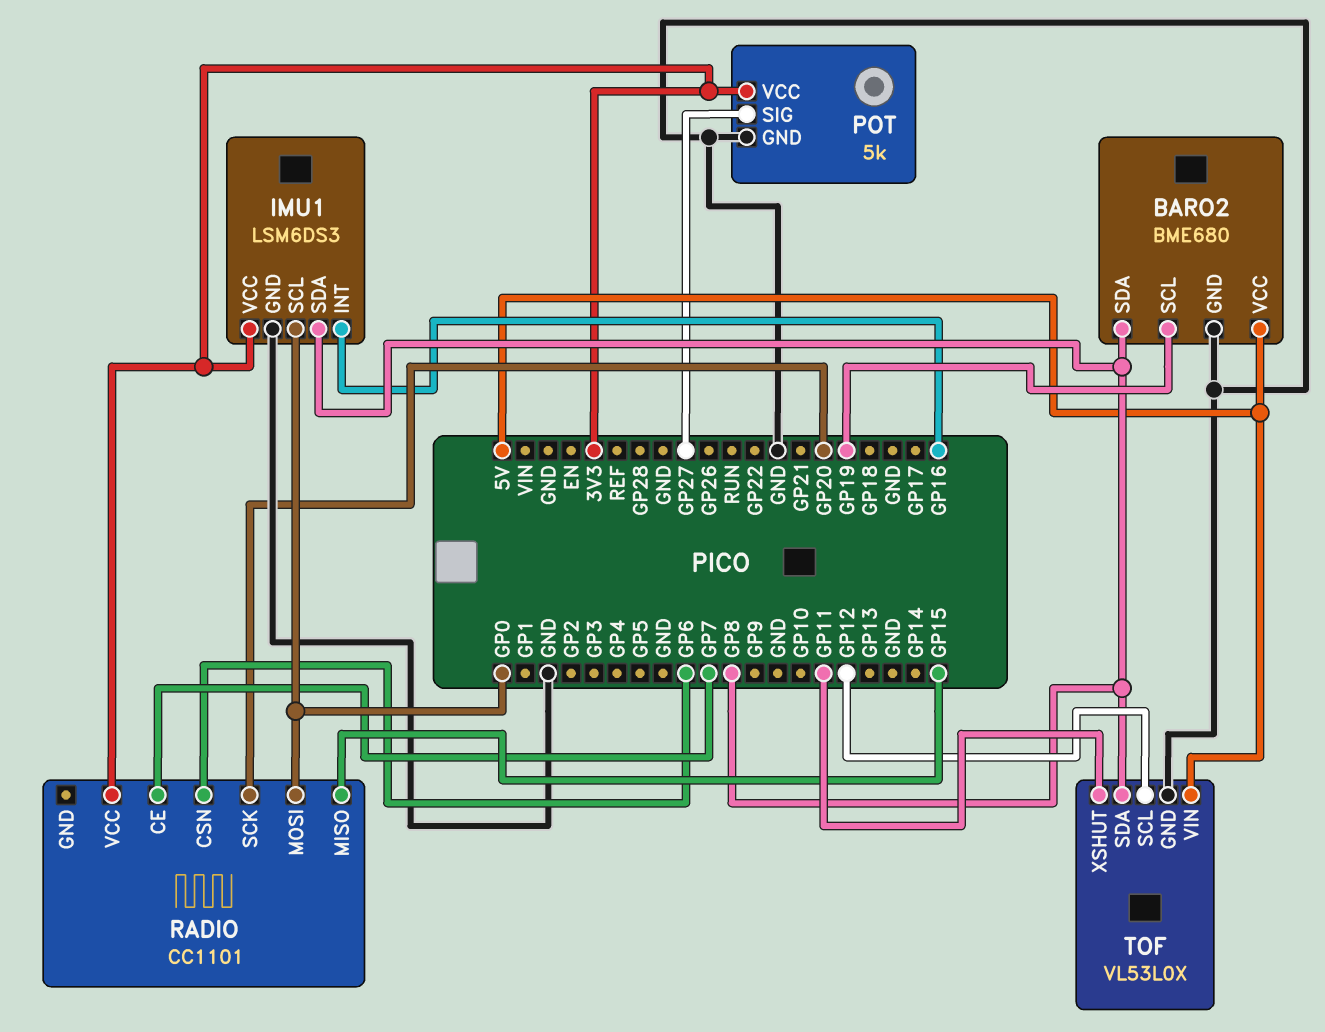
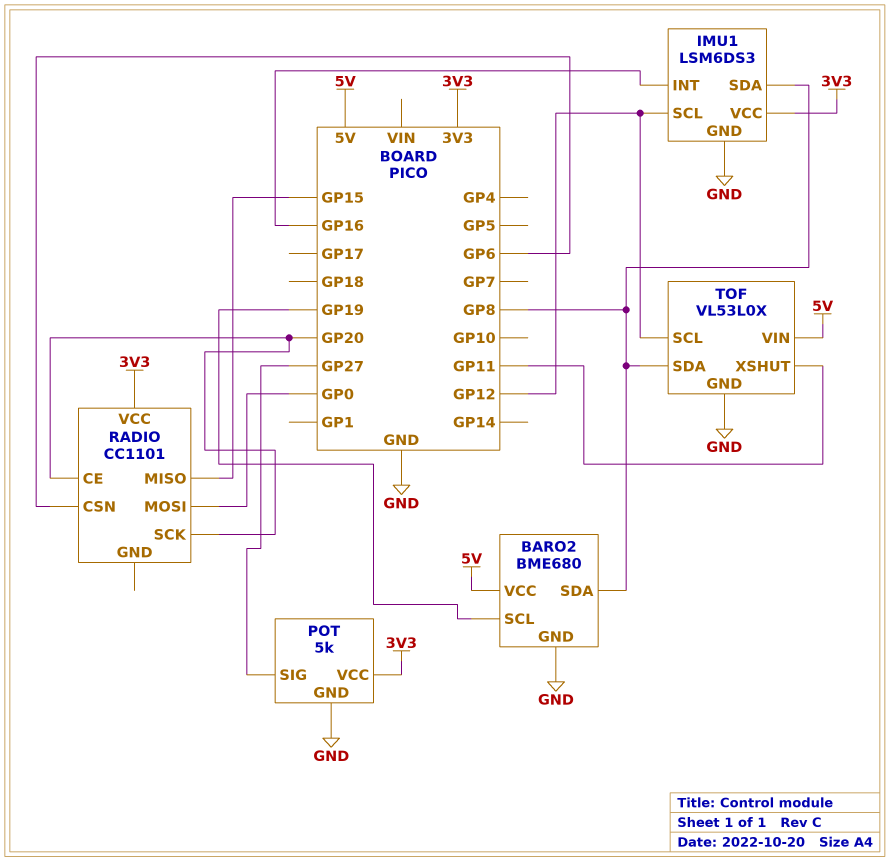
IMU1 pin SCL: GP0 -> GP12
RADIO pin CE: GP7 -> GP20

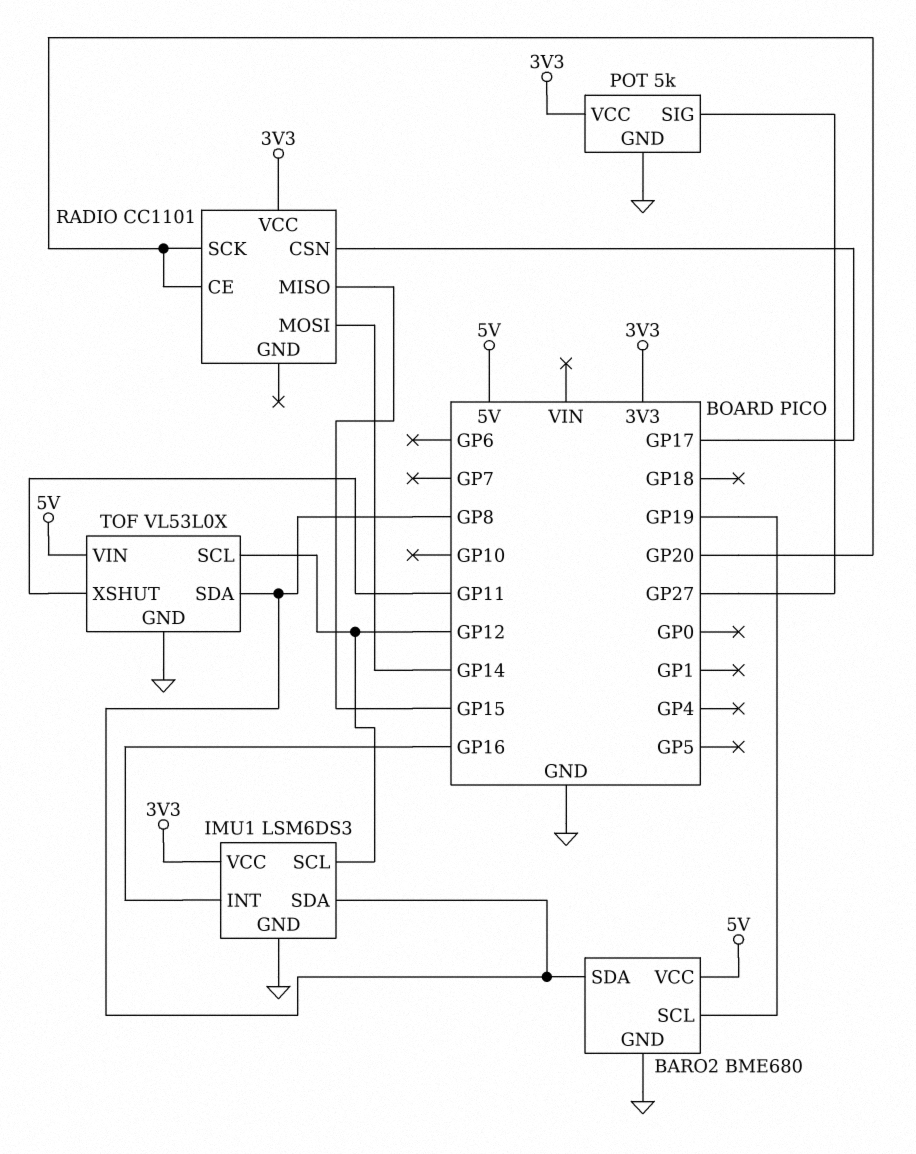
RADIO pin CSN: GP6 -> GP17
RADIO pin MOSI: GP0 -> GP14

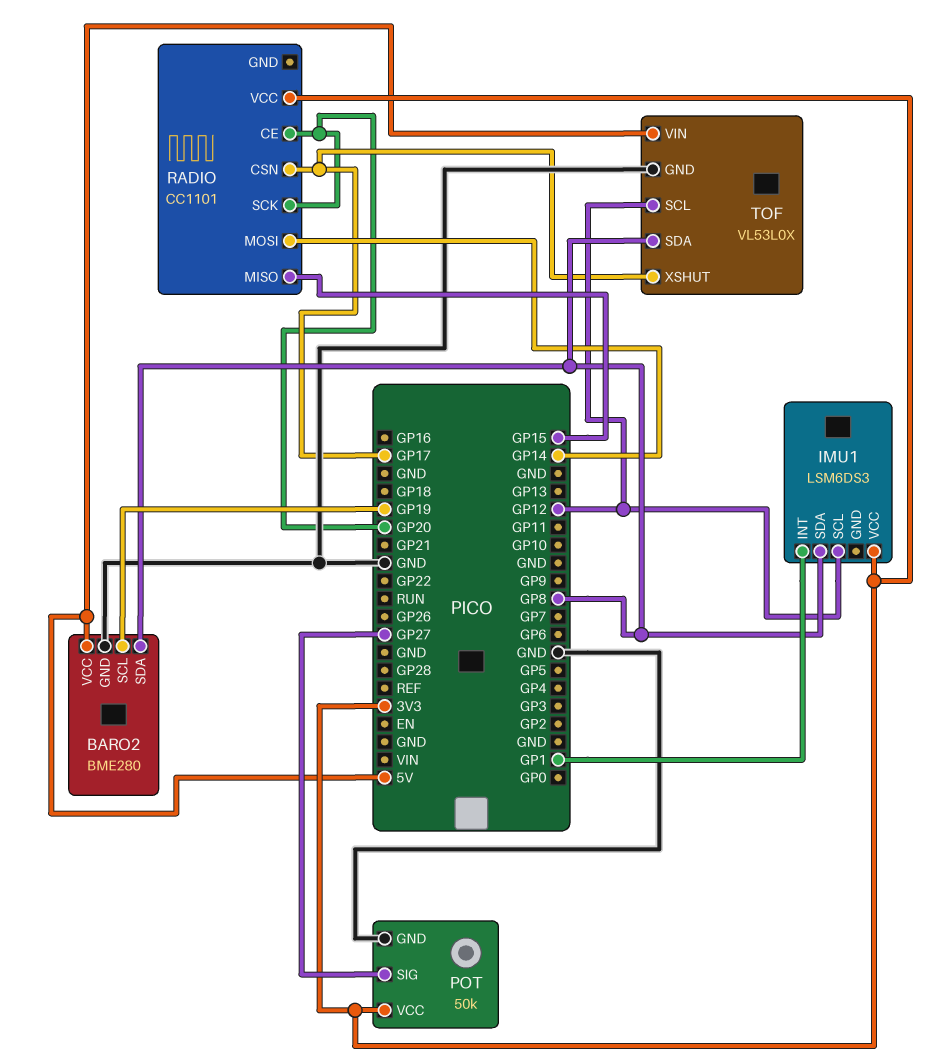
BARO2: BME680 -> BME280
IMU1 pin GND: GND -> none
IMU1 pin INT: GP16 -> GP1
POT: 5k -> 50k
TOF pin XSHUT: GP11 -> GP17

